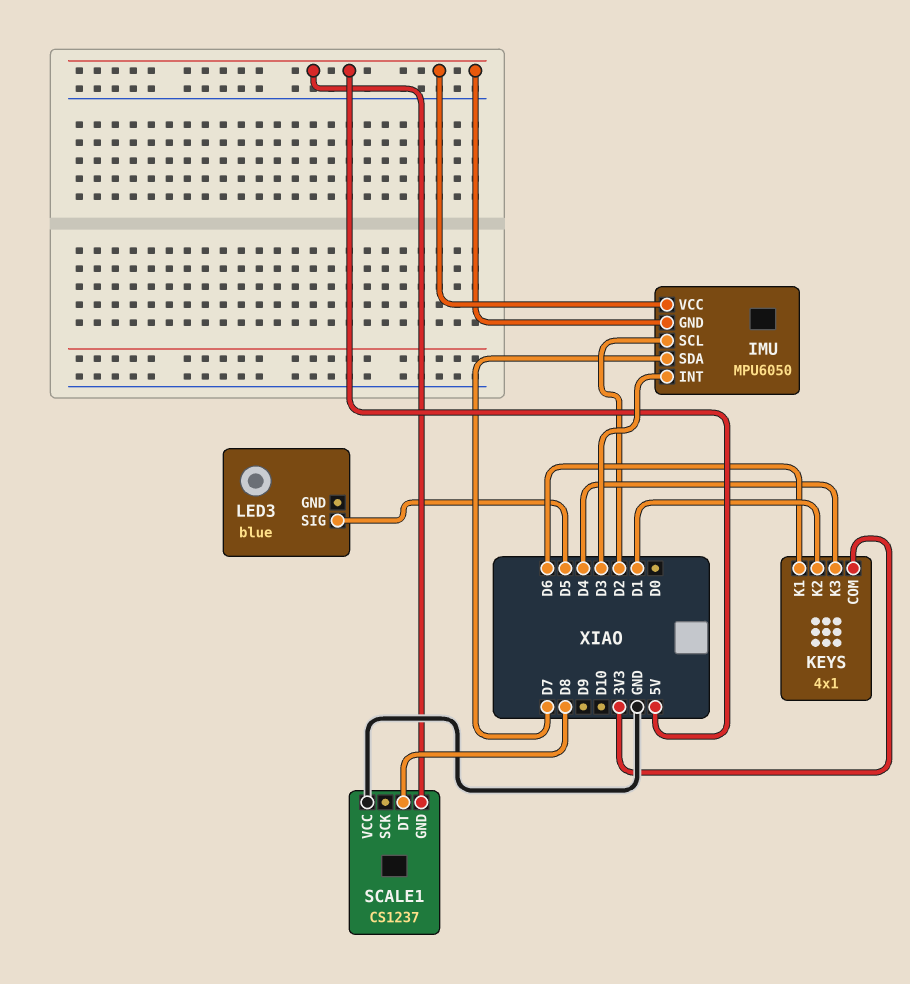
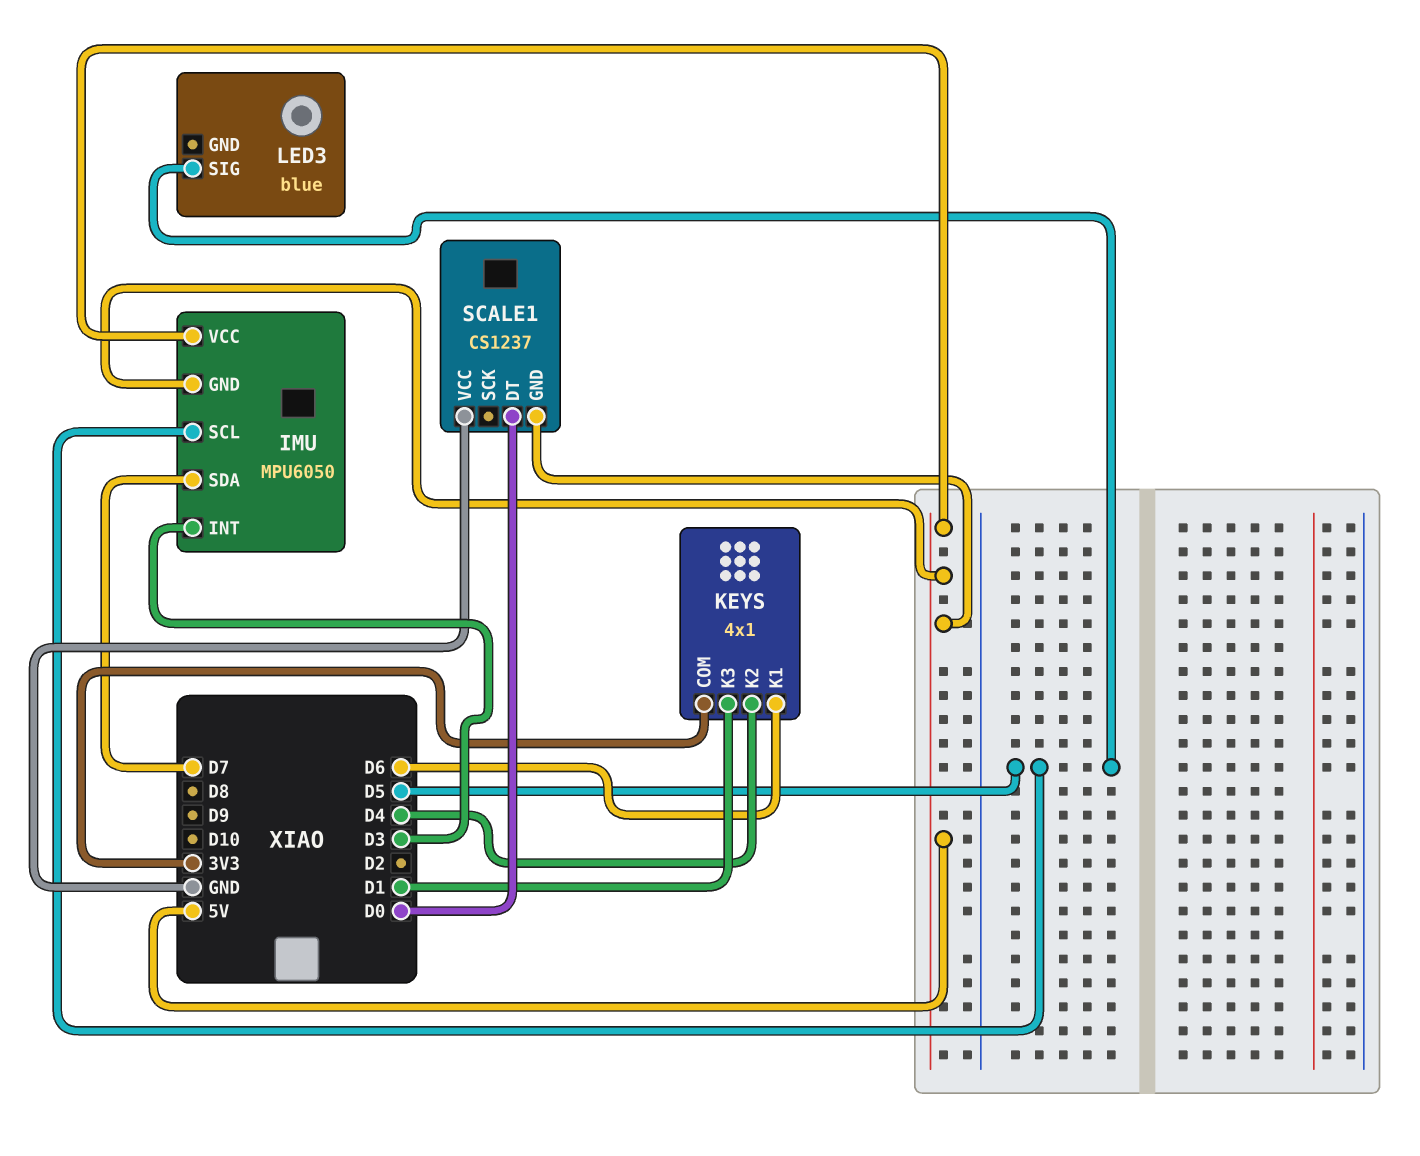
IMU pin SCL: D2 -> D5
KEYS pin K2: D1 -> D4
KEYS pin K3: D4 -> D1
SCALE1 pin DT: D8 -> D0

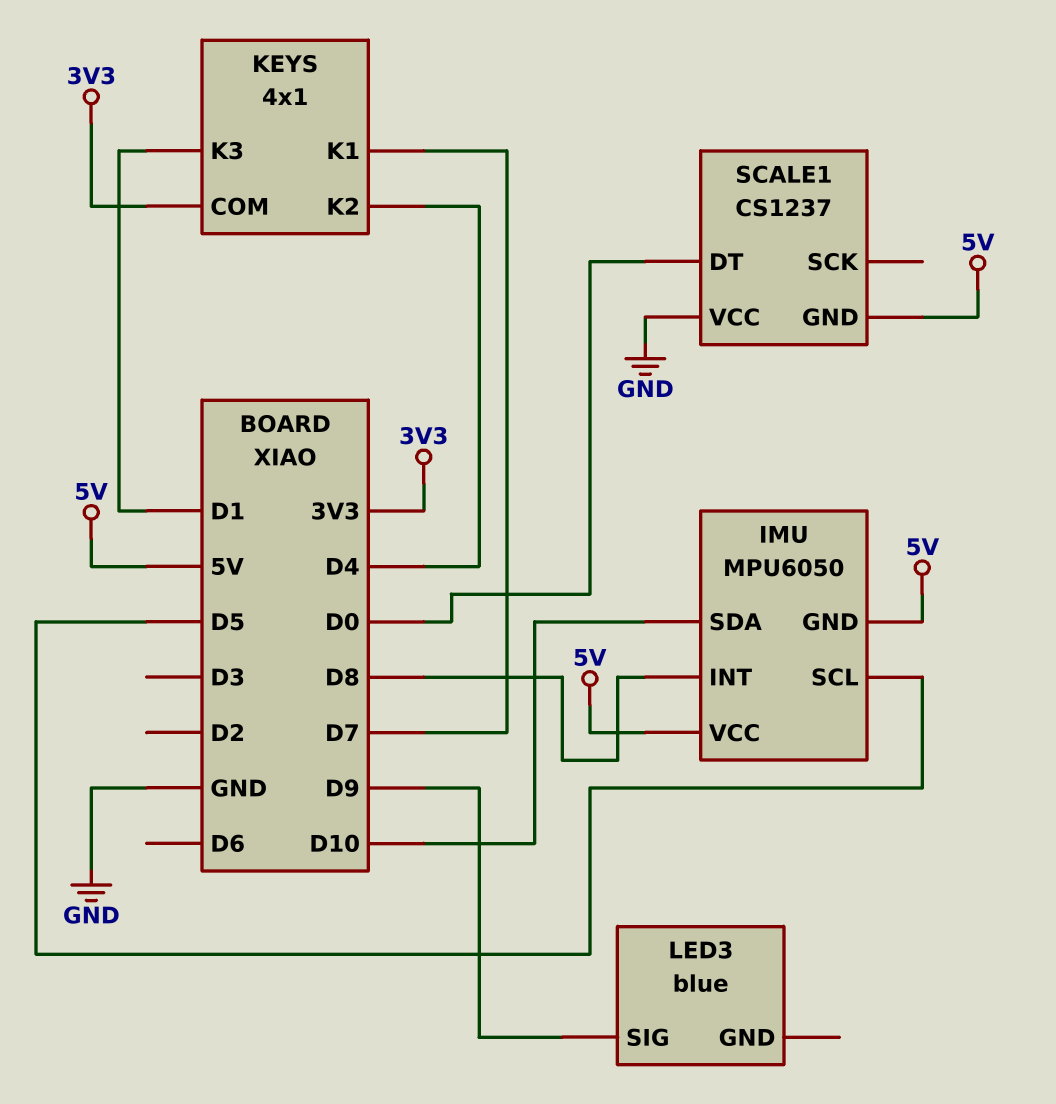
IMU pin INT: D3 -> D8
IMU pin SDA: D7 -> D10
KEYS pin K1: D6 -> D7
LED3 pin SIG: D5 -> D9

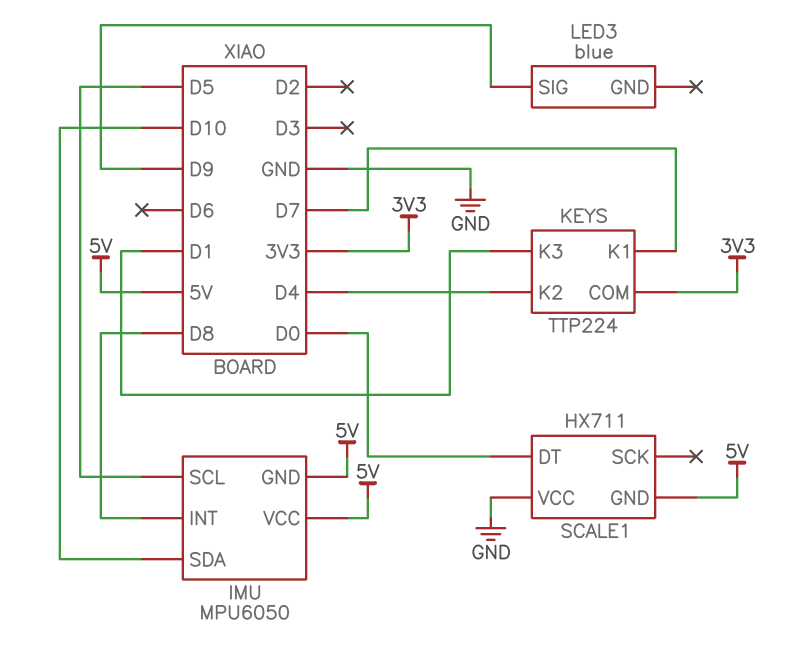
KEYS: 4x1 -> TTP224
SCALE1: CS1237 -> HX711

